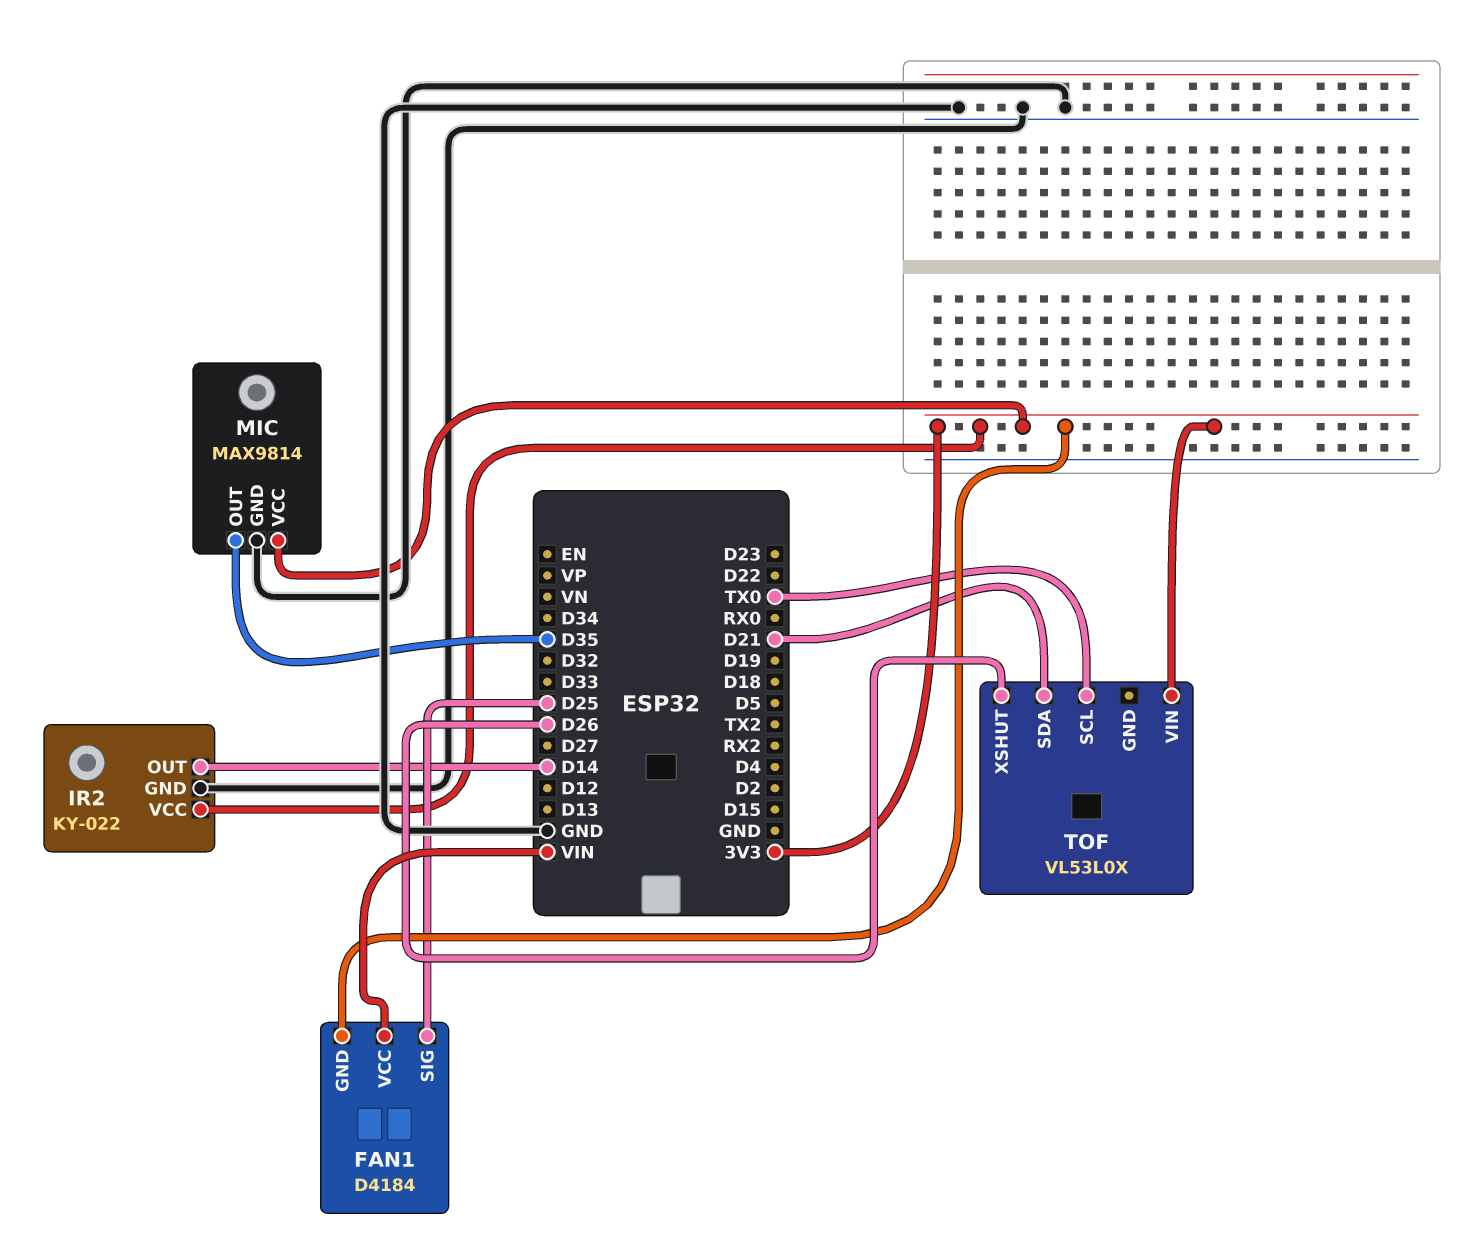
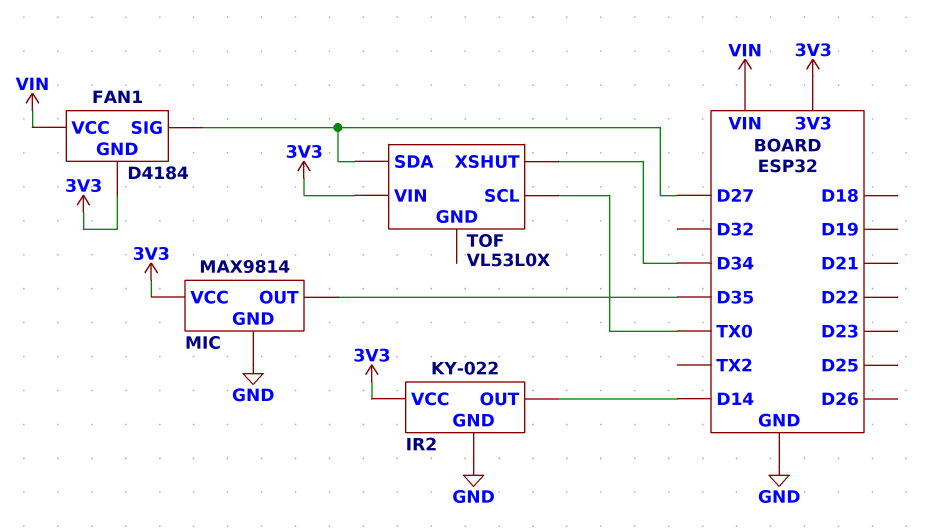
FAN1 pin SIG: D25 -> D27
TOF pin SDA: D21 -> D27
TOF pin XSHUT: D26 -> D34

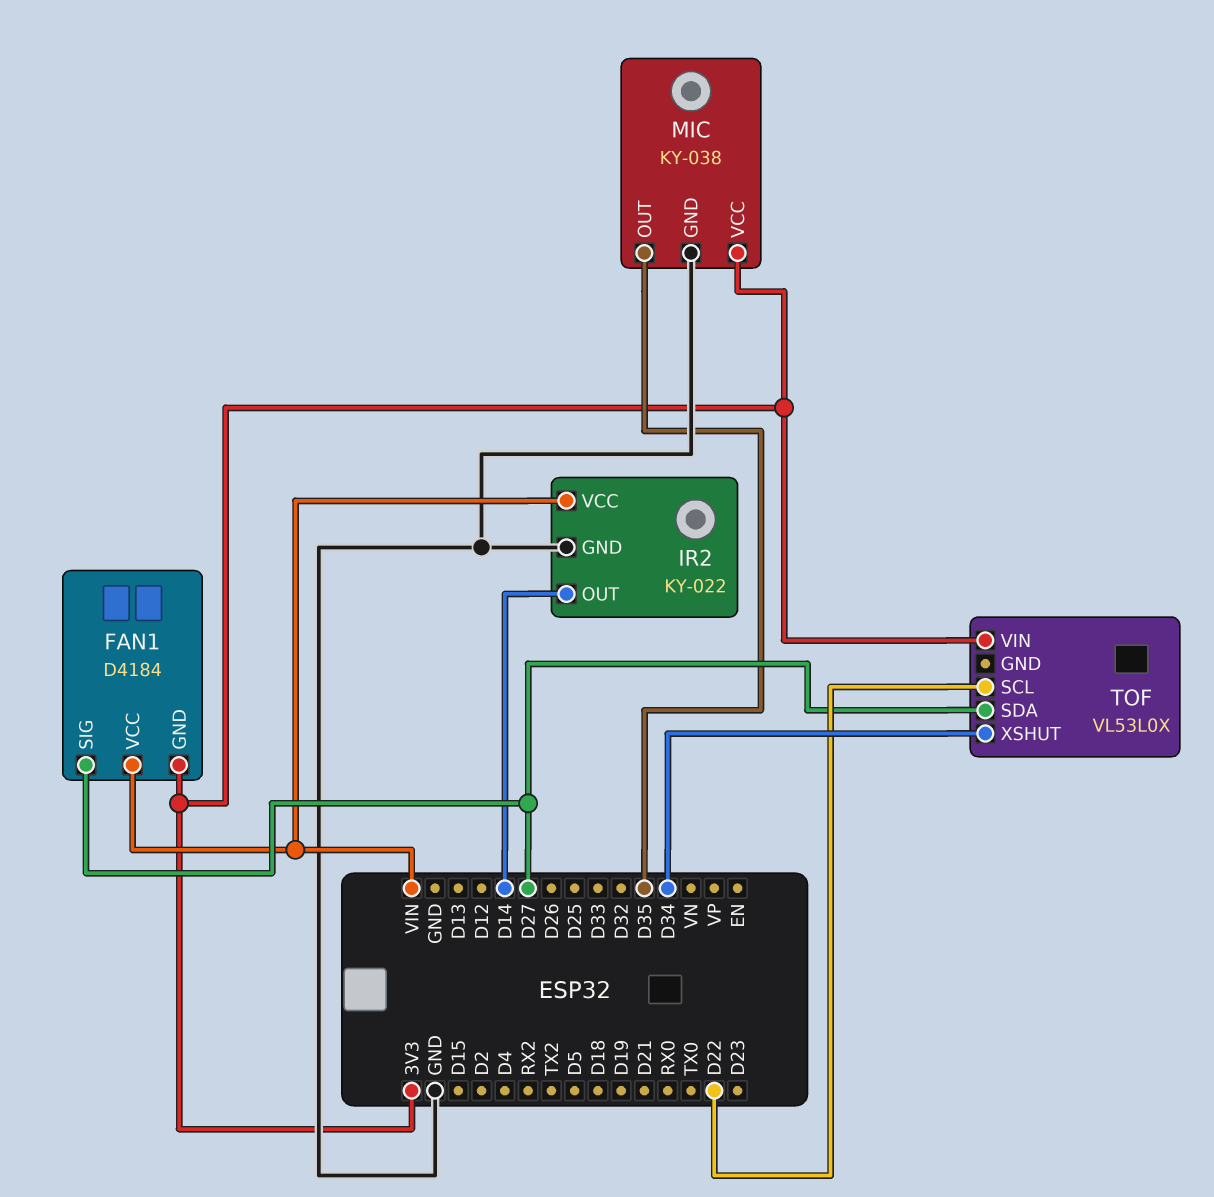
IR2 pin VCC: 3V3 -> VIN
MIC: MAX9814 -> KY-038
TOF pin SCL: TX0 -> D22

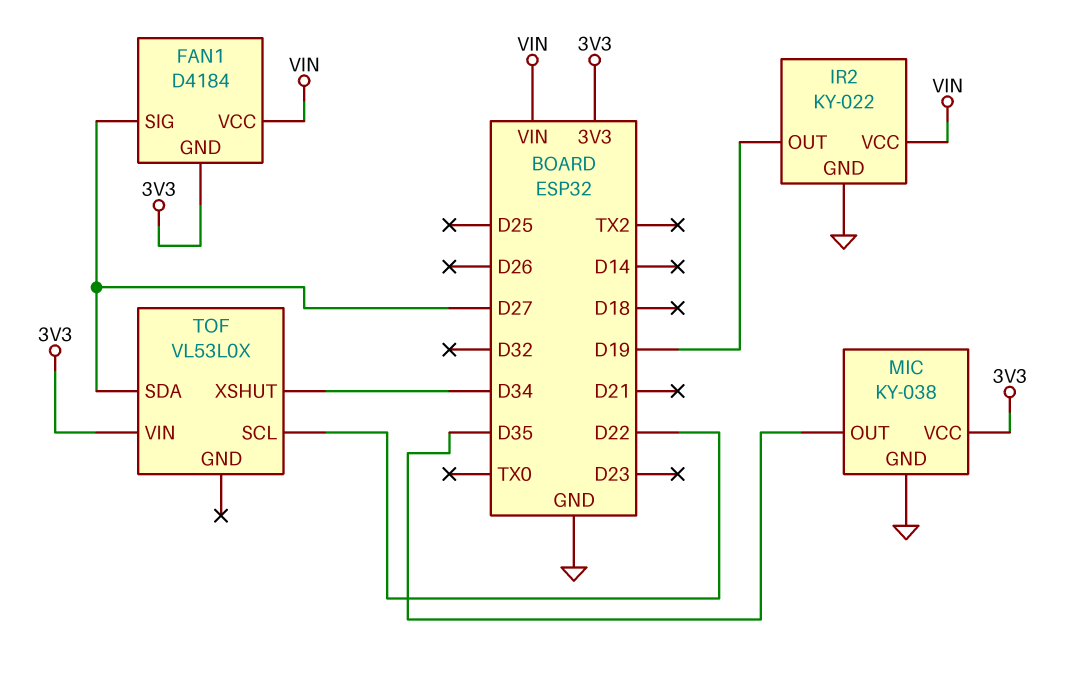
IR2 pin OUT: D14 -> D19

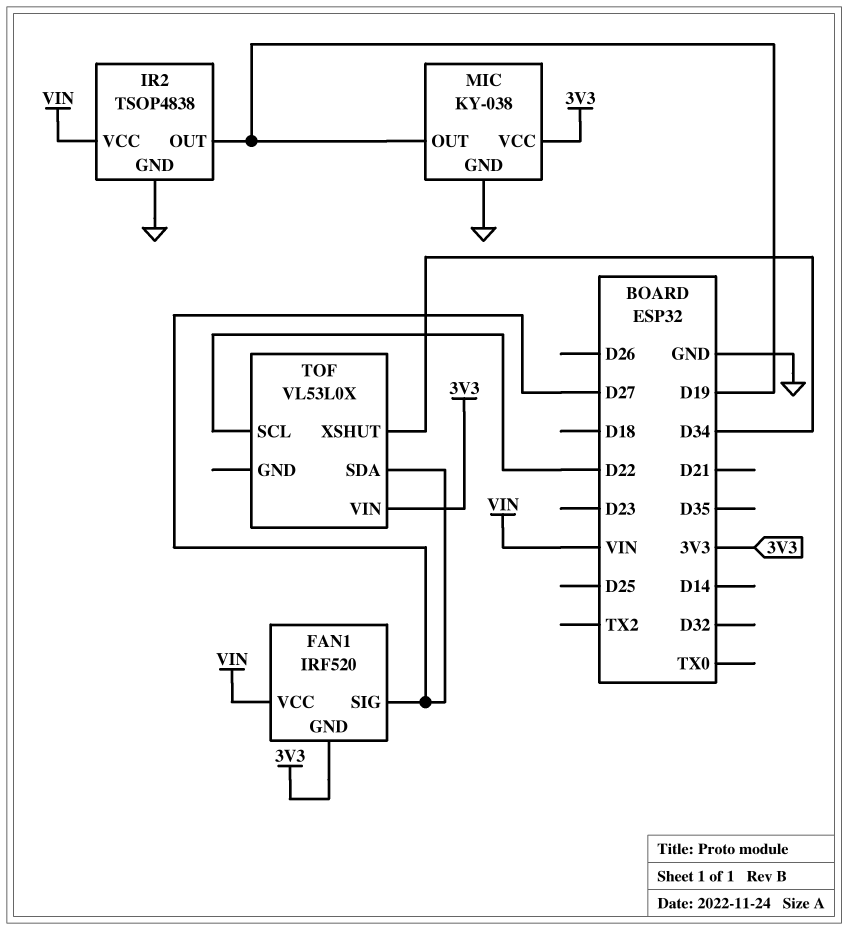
FAN1: D4184 -> IRF520
IR2: KY-022 -> TSOP4838
MIC pin OUT: D35 -> D19

